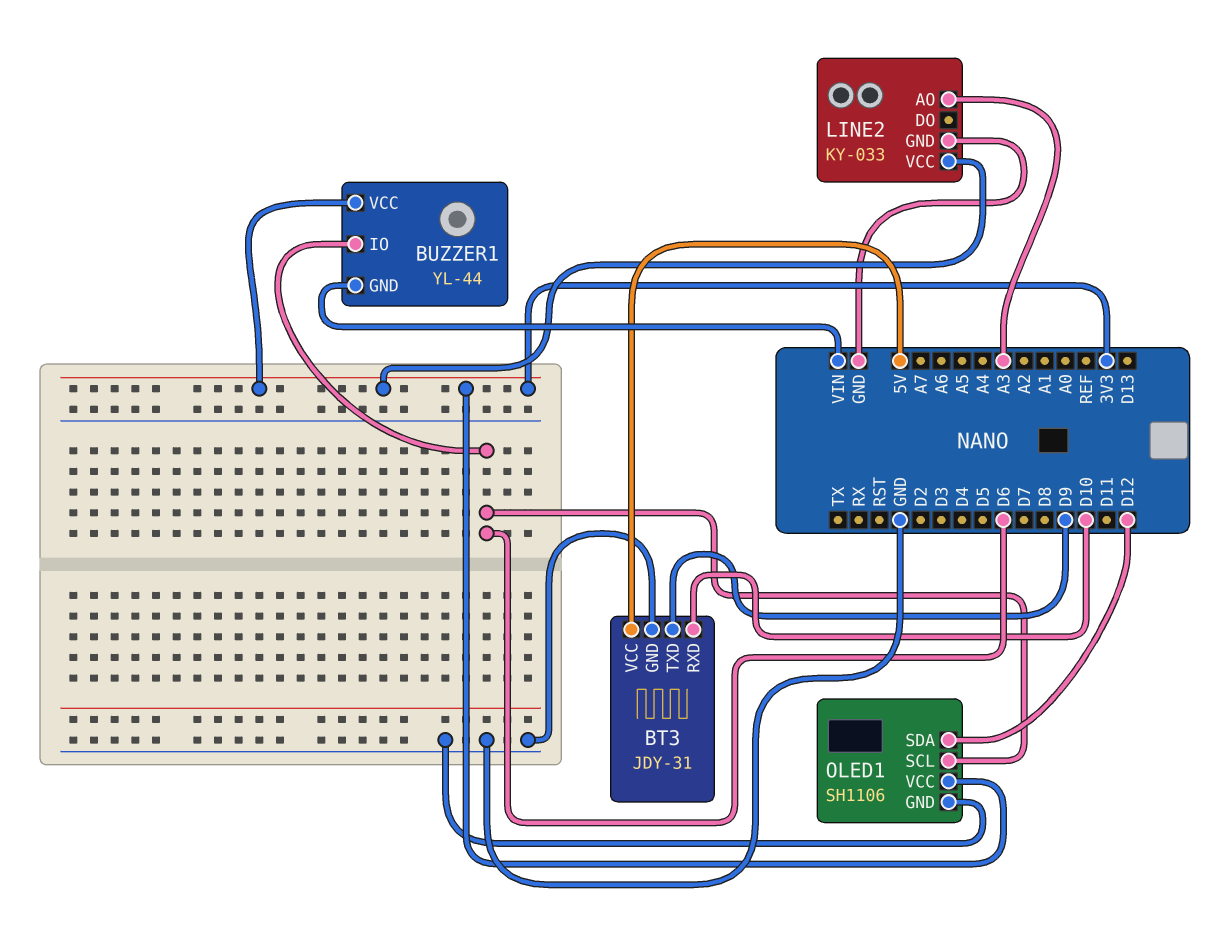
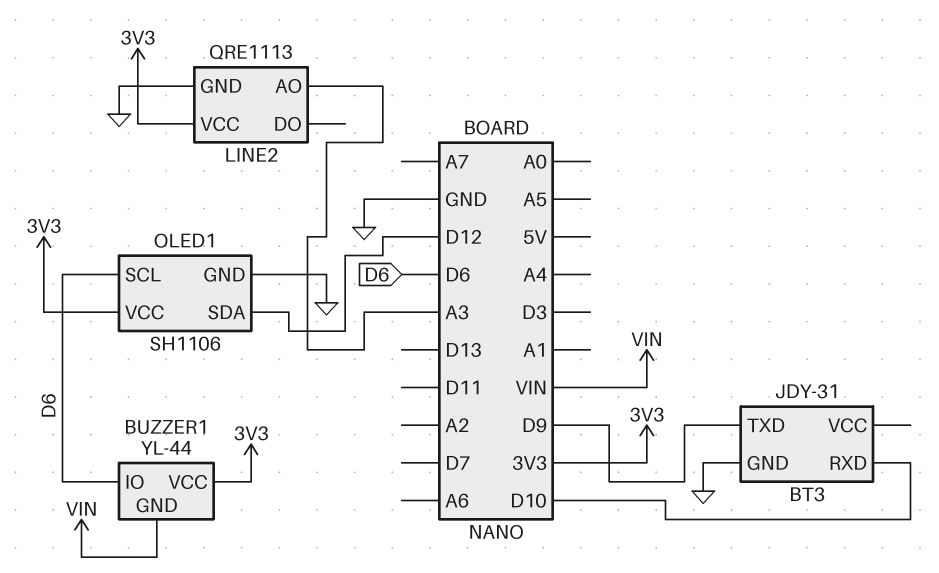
BT3 pin VCC: 5V -> none
LINE2: KY-033 -> QRE1113

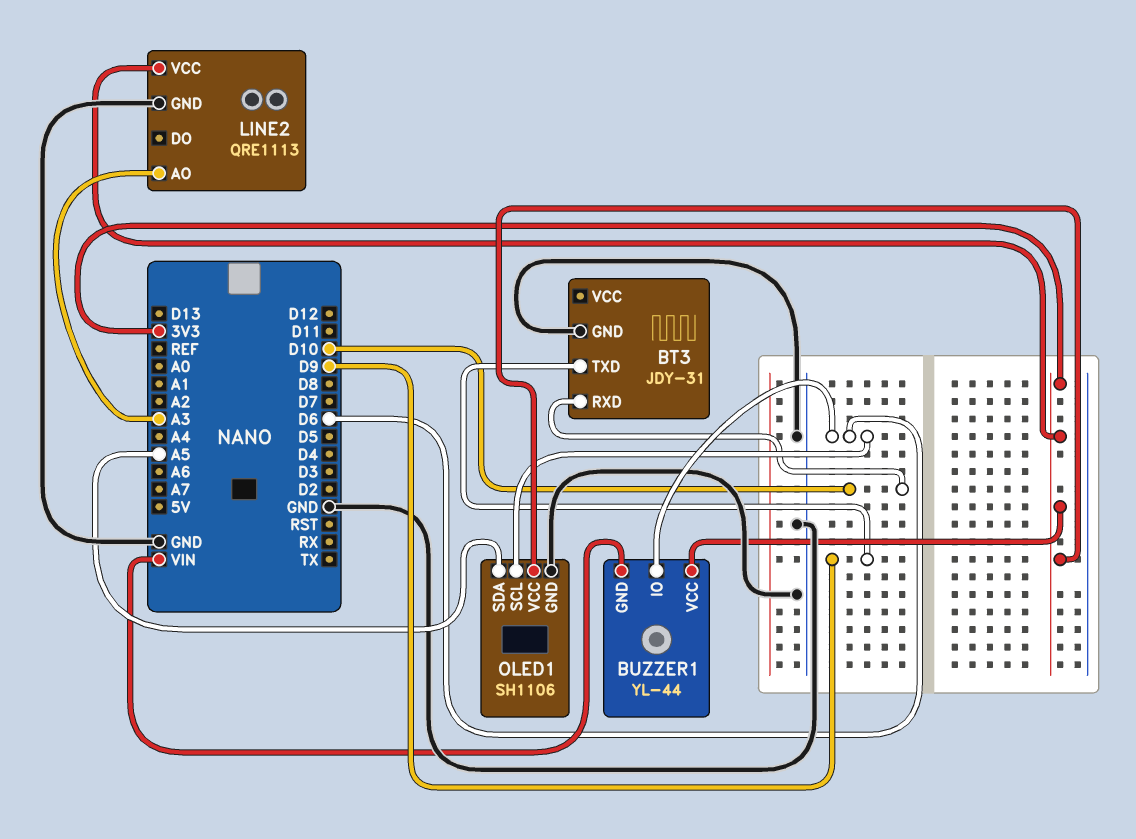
OLED1 pin SDA: D12 -> A5

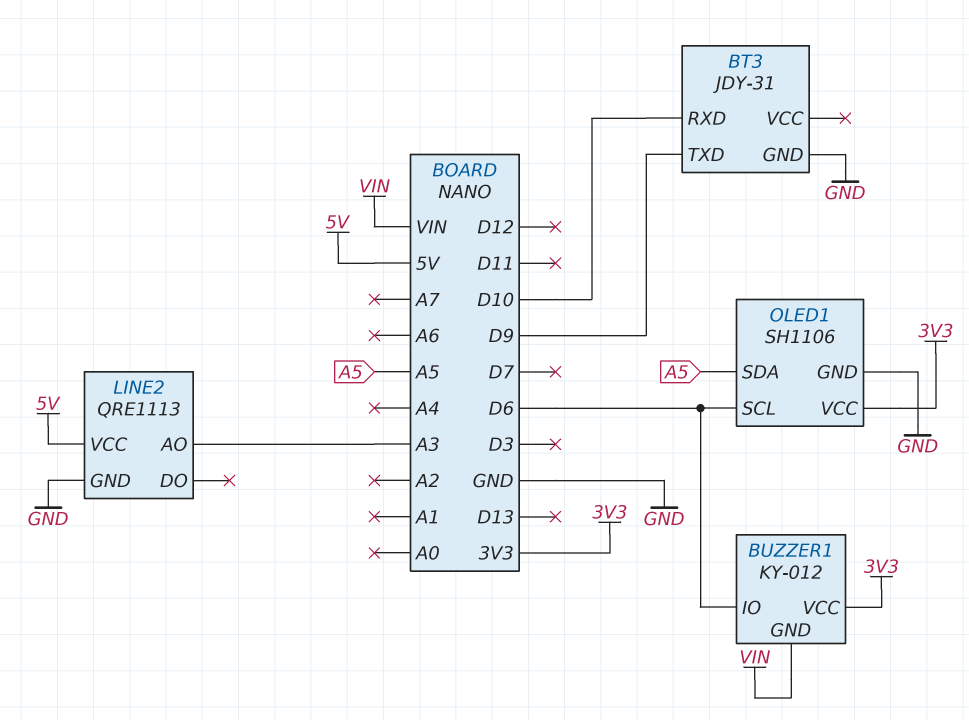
BUZZER1: YL-44 -> KY-012
LINE2 pin VCC: 3V3 -> 5V

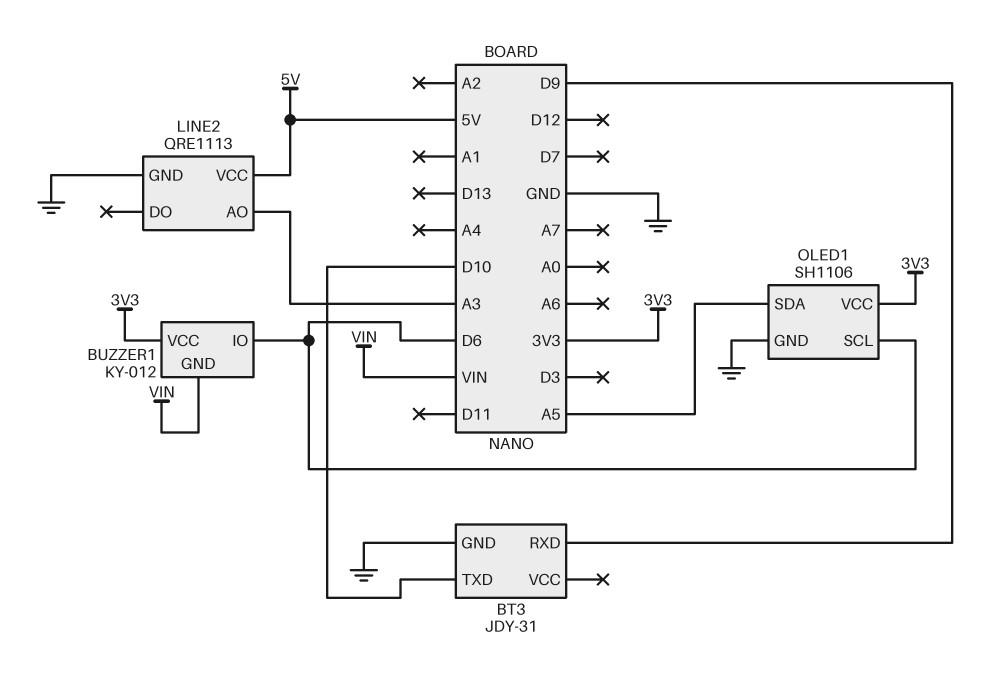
BT3 pin RXD: D10 -> D9
BT3 pin TXD: D9 -> D10

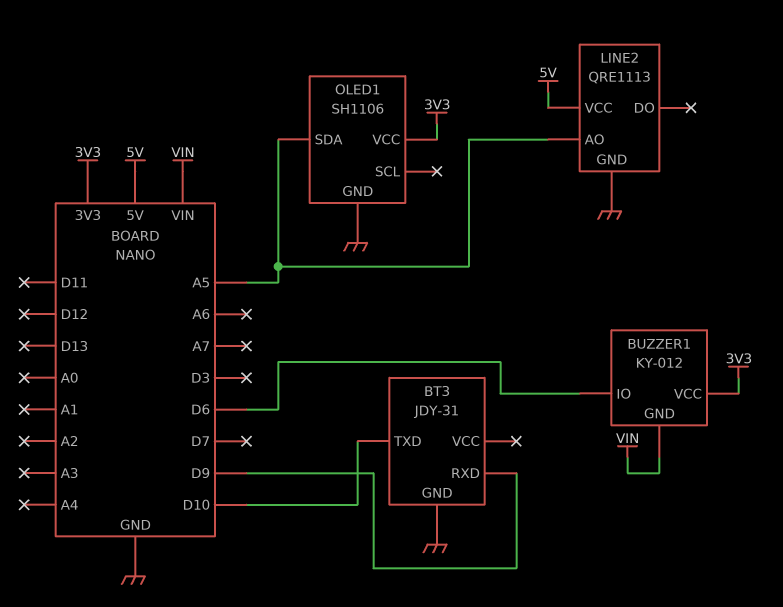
LINE2 pin AO: A3 -> A5
OLED1 pin SCL: D6 -> none

